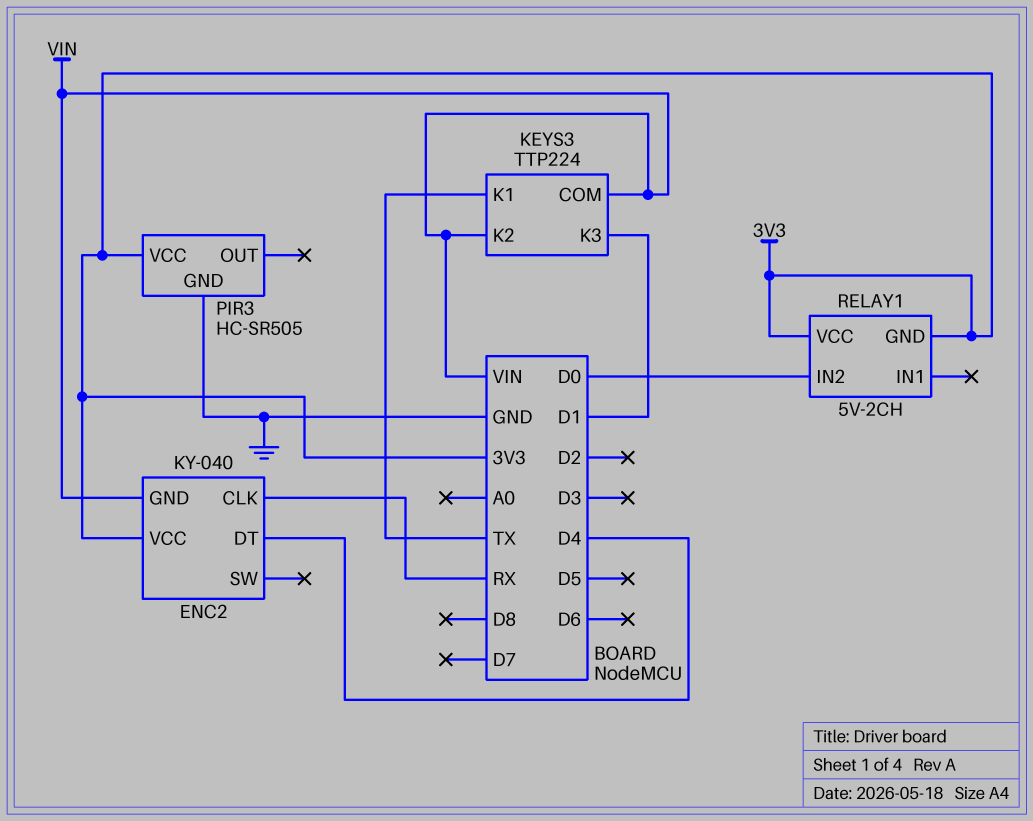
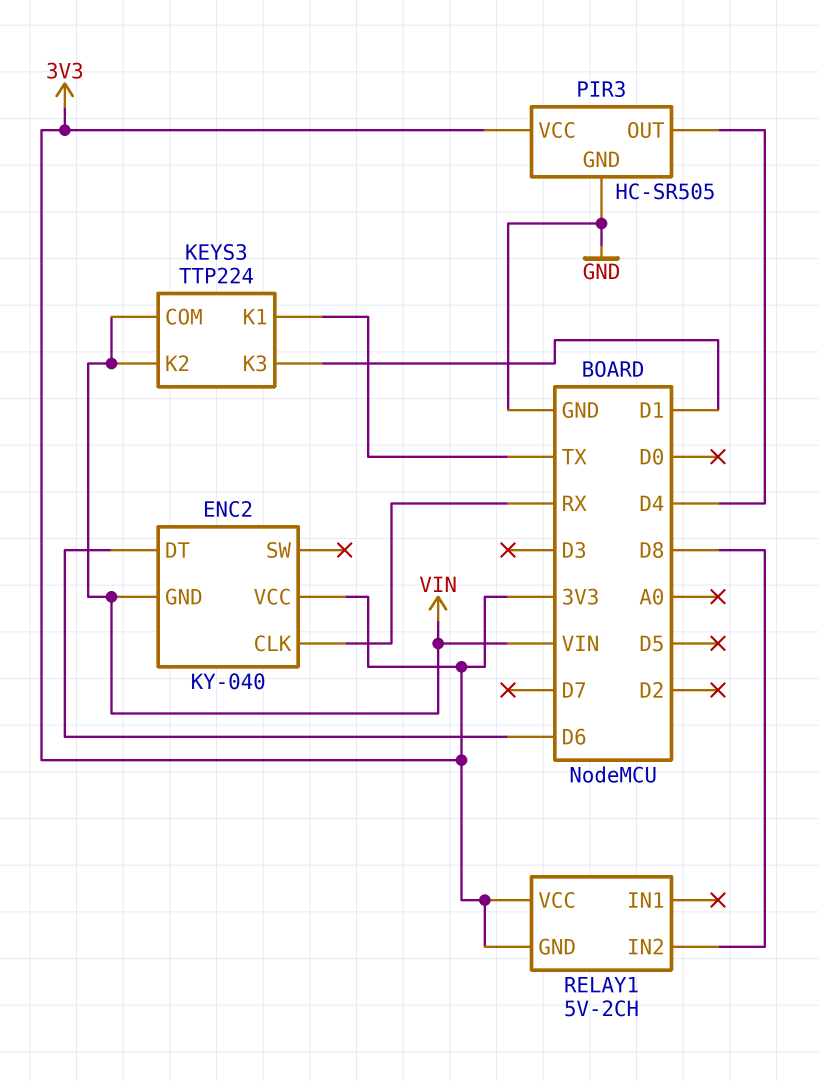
ENC2 pin DT: D4 -> D6
PIR3 pin OUT: none -> D4
RELAY1 pin IN2: D0 -> D8

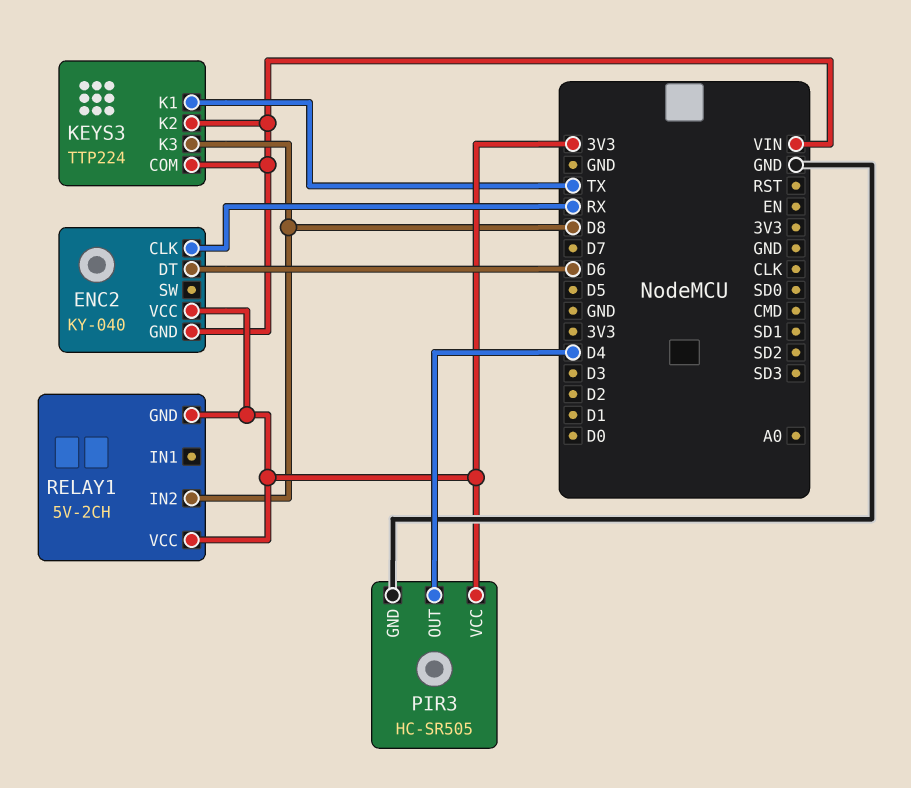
KEYS3 pin K3: D1 -> D8

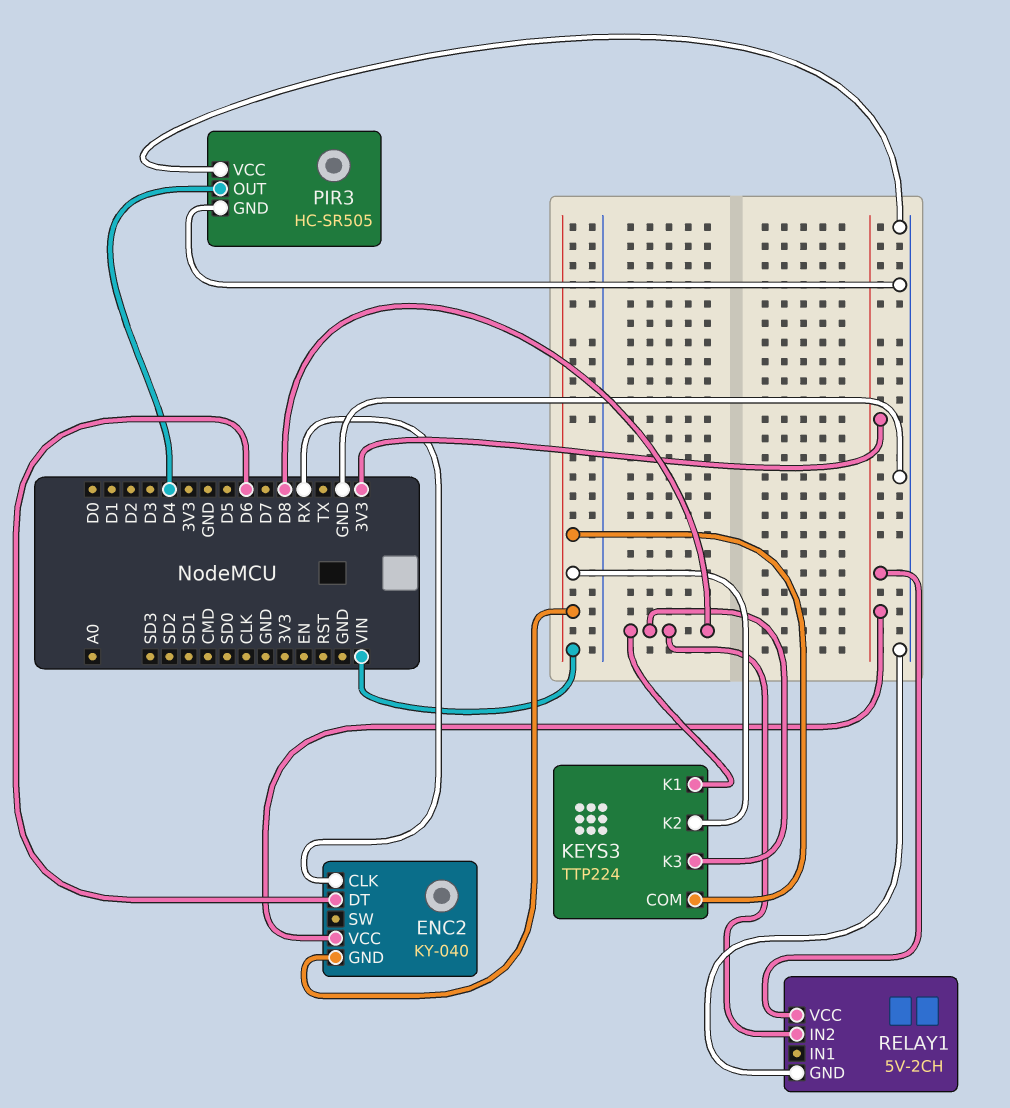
KEYS3 pin K1: TX -> D8
PIR3 pin VCC: 3V3 -> GND
RELAY1 pin GND: 3V3 -> GND

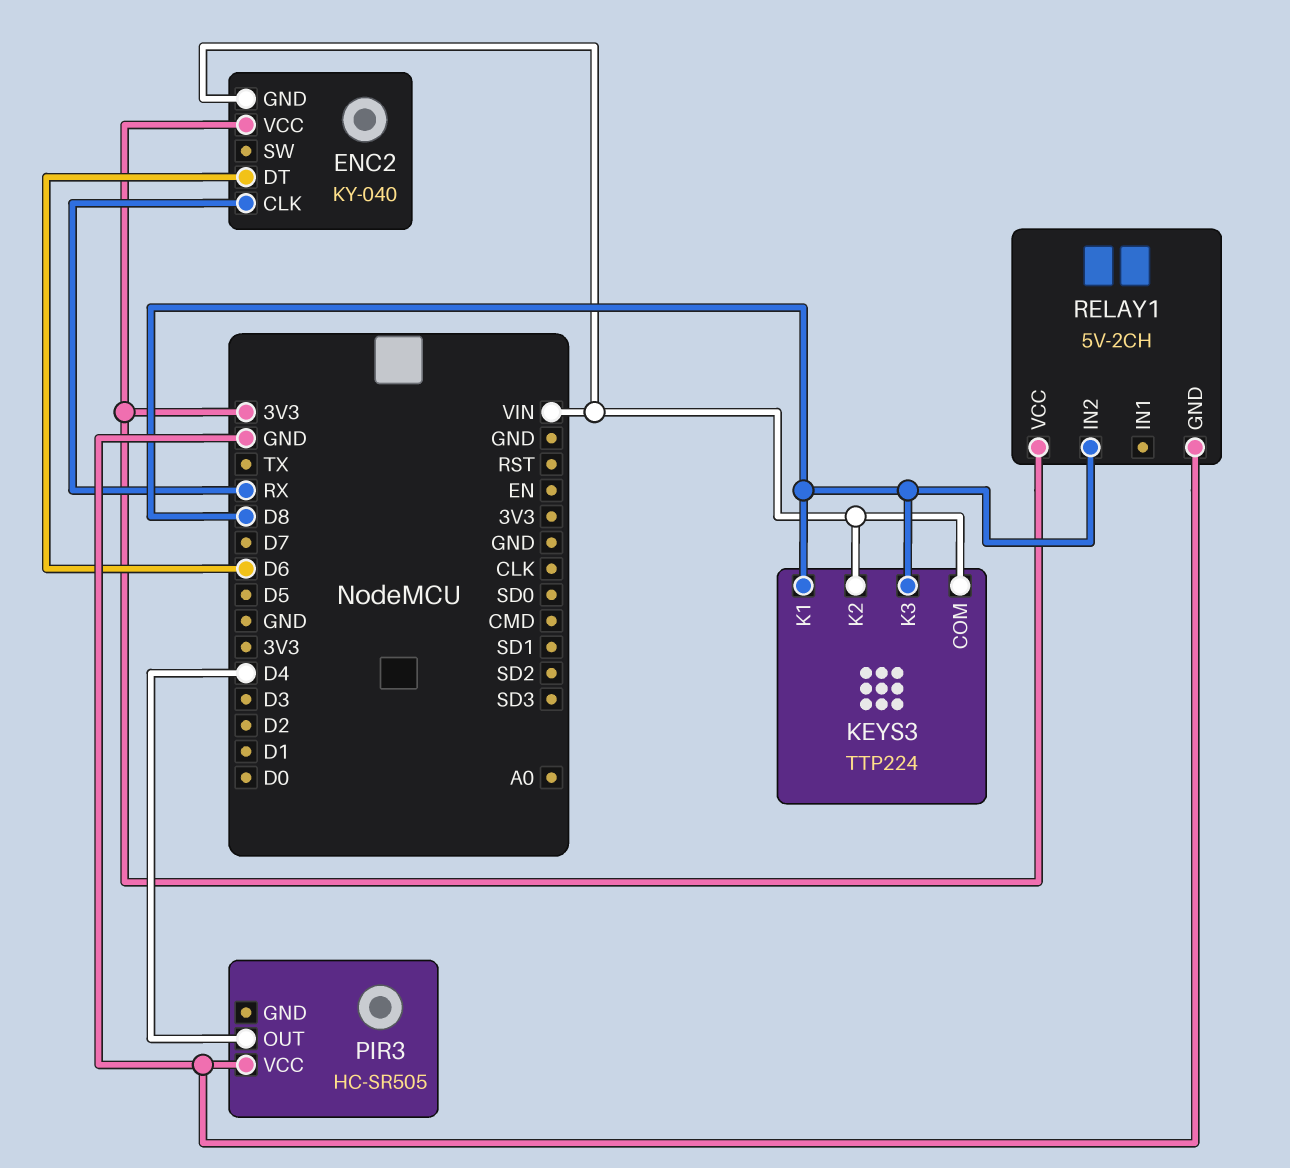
PIR3 pin GND: GND -> none

